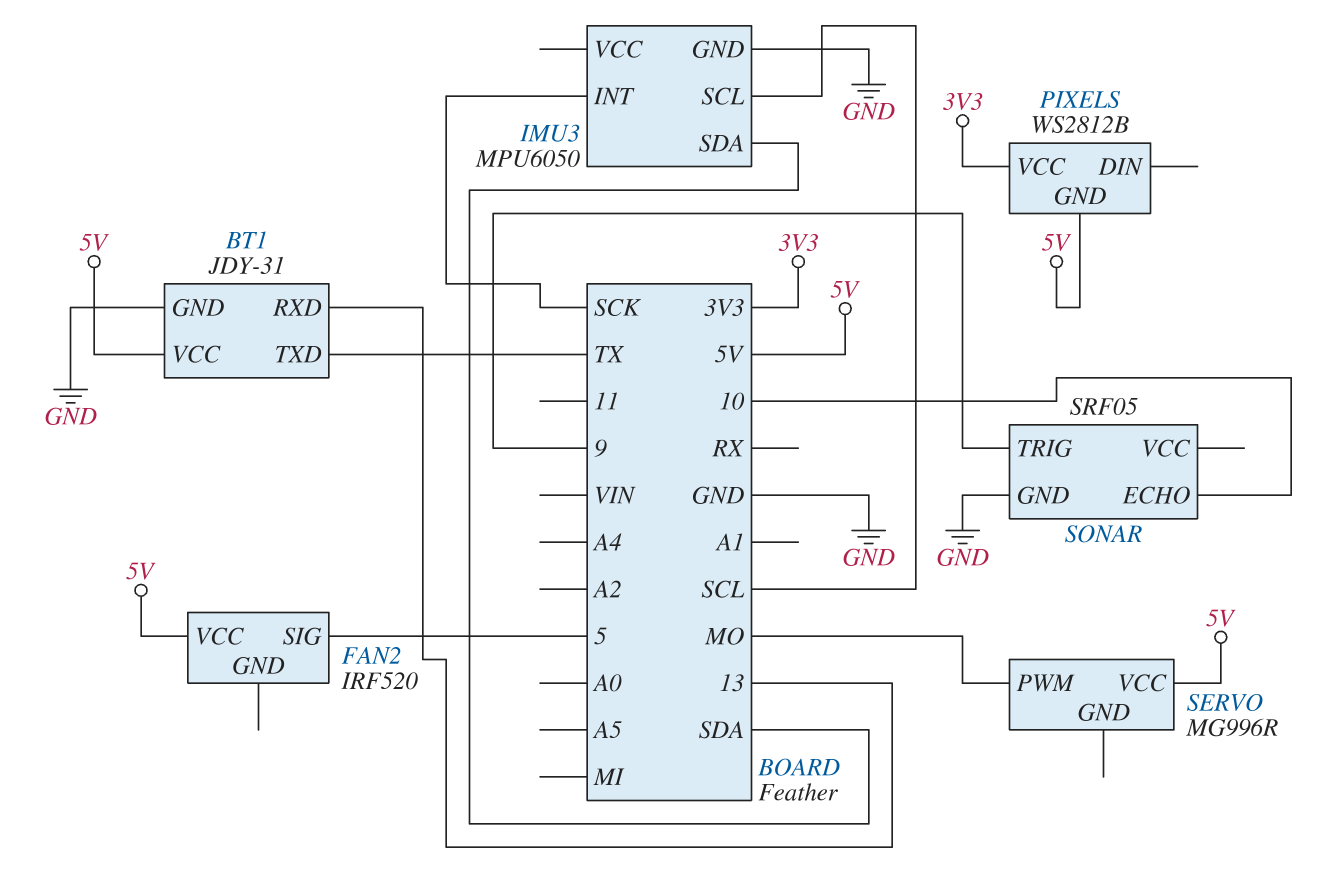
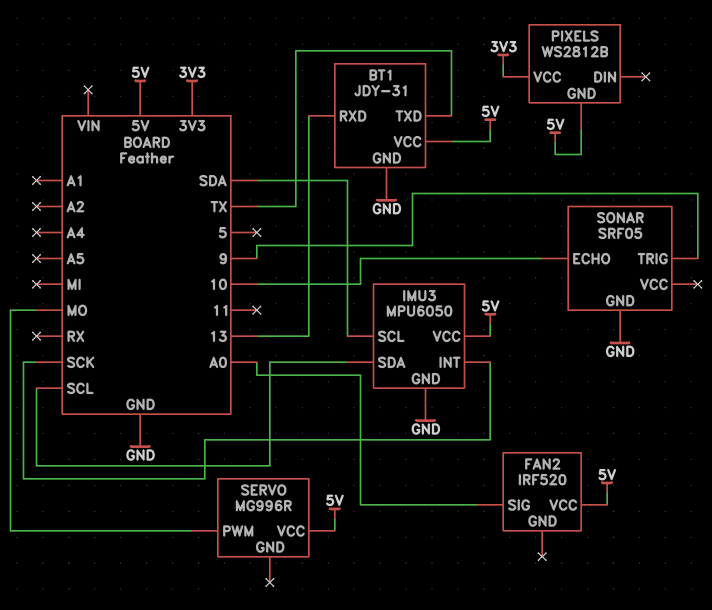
FAN2 pin SIG: 5 -> A0
IMU3 pin SCL: SCL -> SDA
IMU3 pin SDA: SDA -> SCL
IMU3 pin VCC: none -> 5V

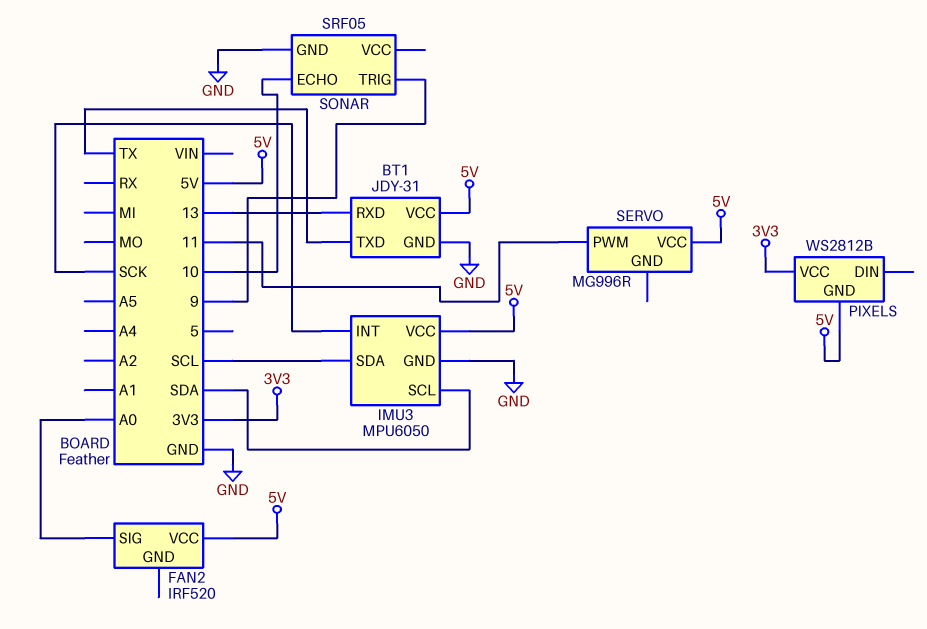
SERVO pin PWM: MO -> 11

